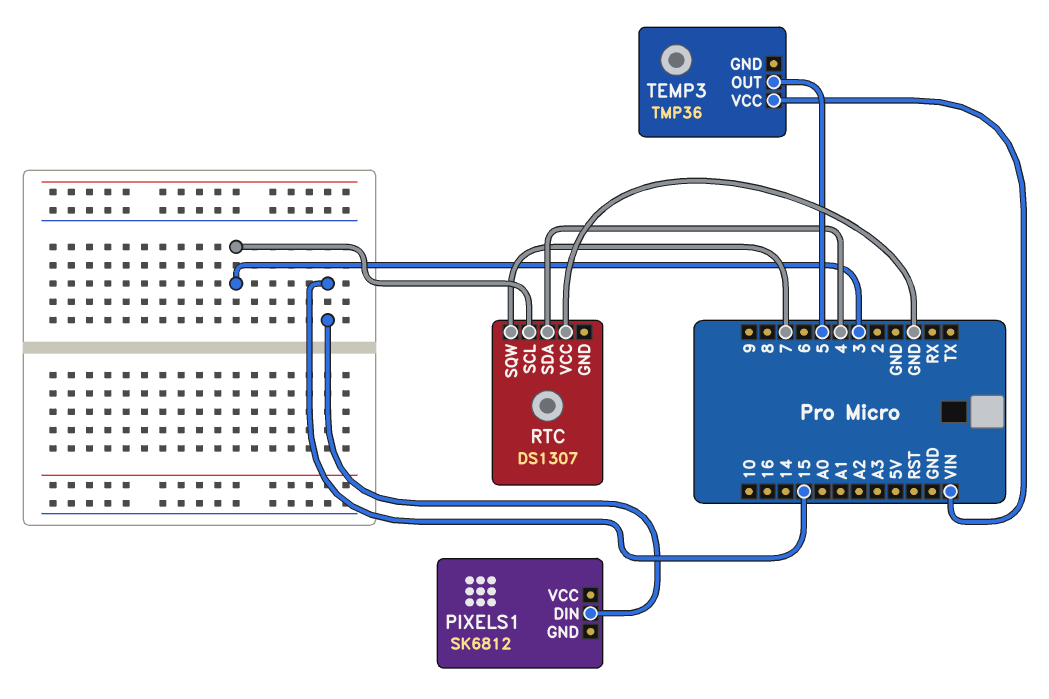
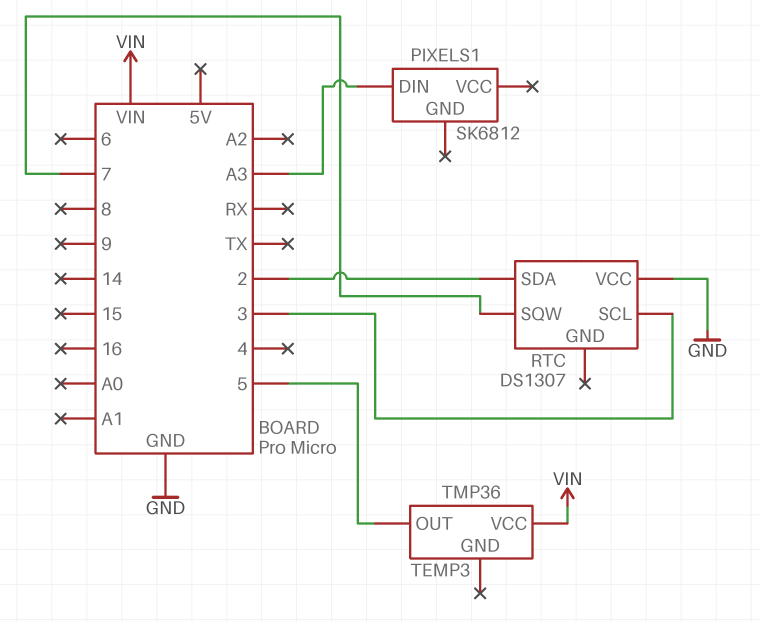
PIXELS1 pin DIN: 15 -> A3
RTC pin SDA: 4 -> 2

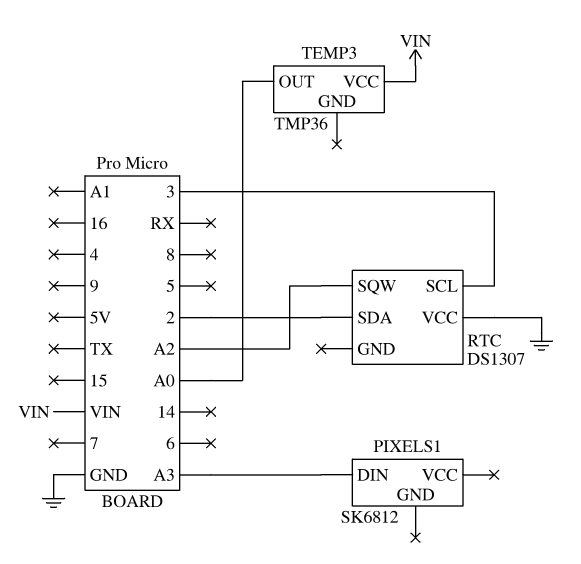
RTC pin SQW: 7 -> A2
TEMP3 pin OUT: 5 -> A0

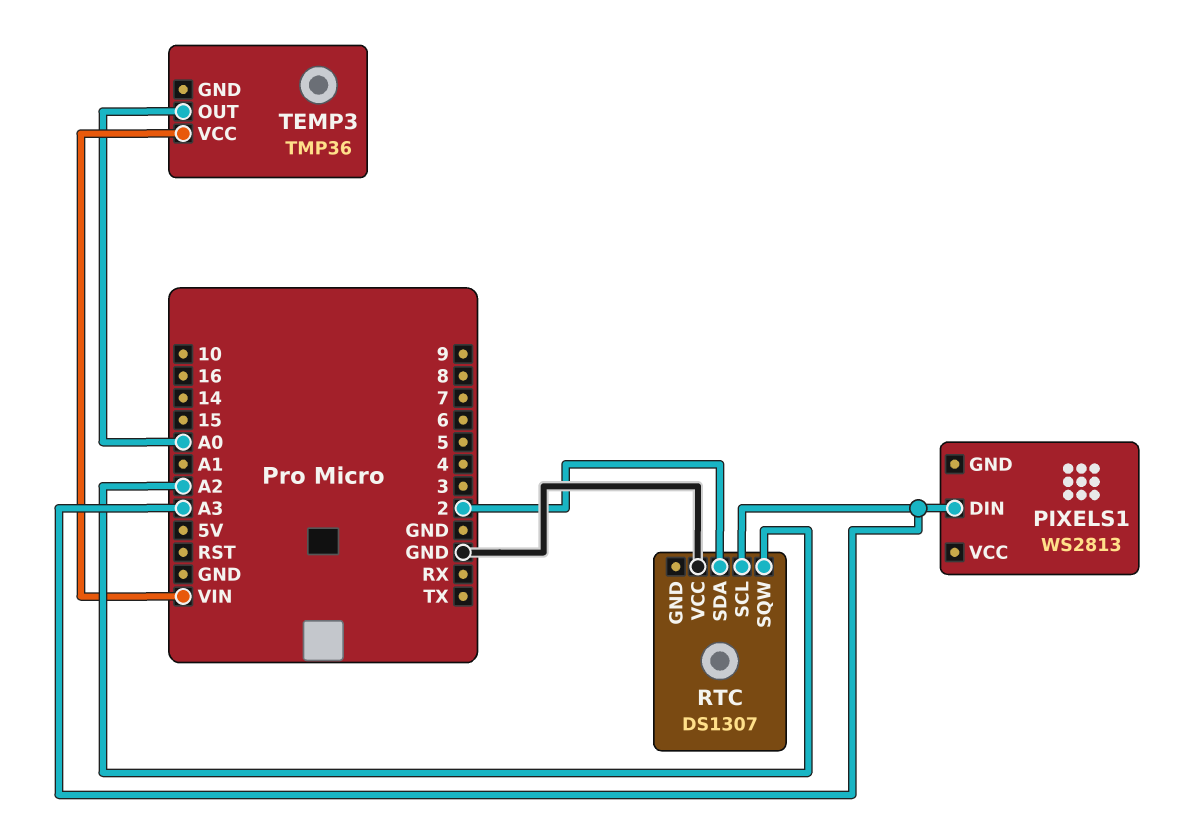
PIXELS1: SK6812 -> WS2813
RTC pin SCL: 3 -> A3

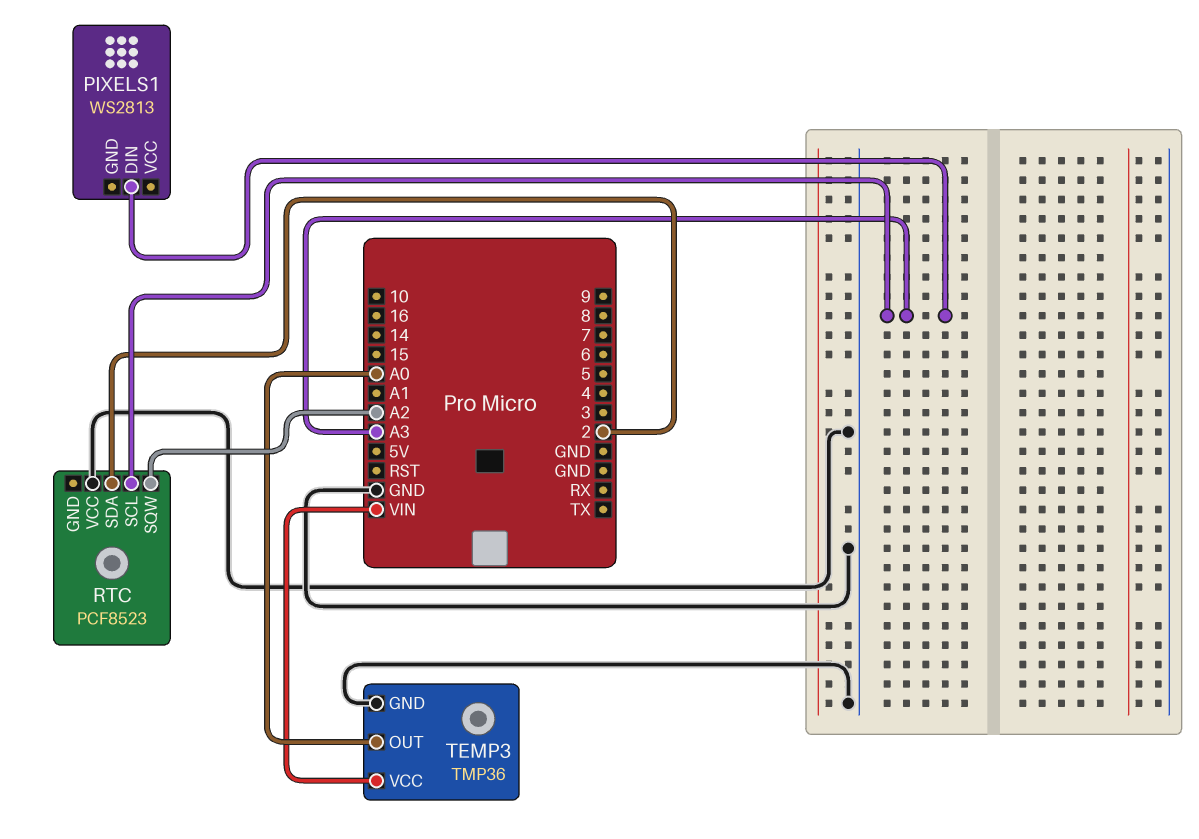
RTC: DS1307 -> PCF8523
TEMP3 pin GND: none -> GND

